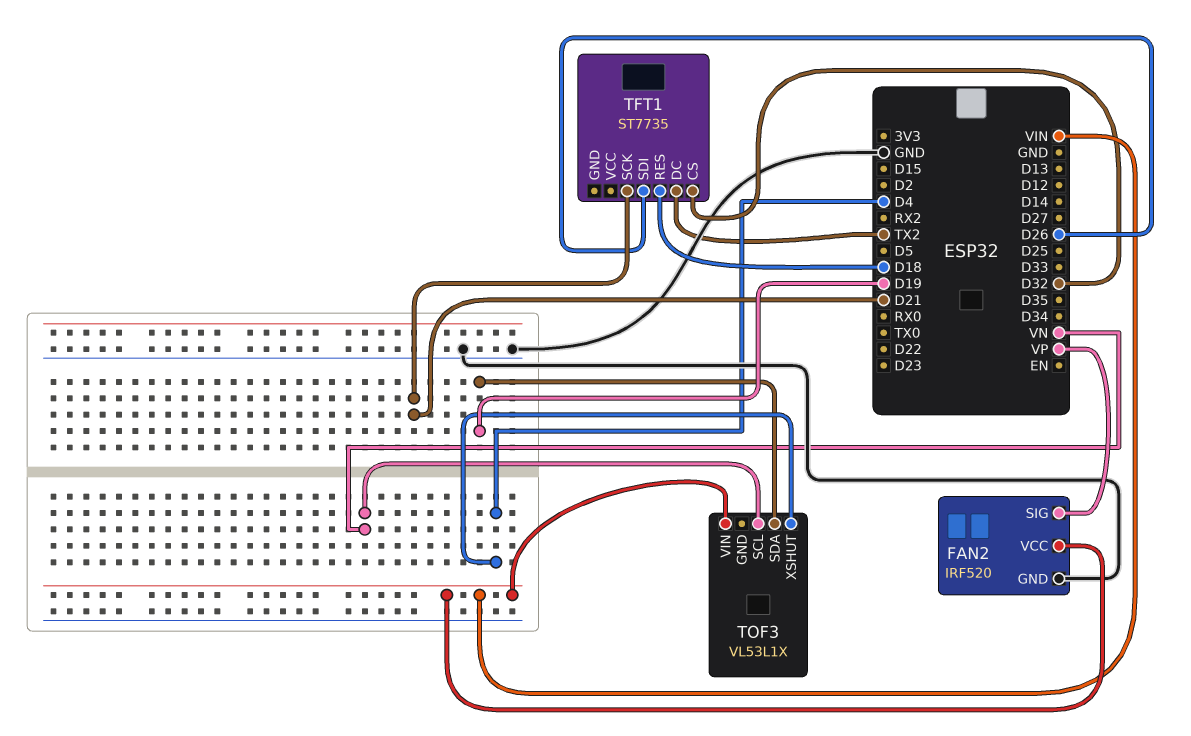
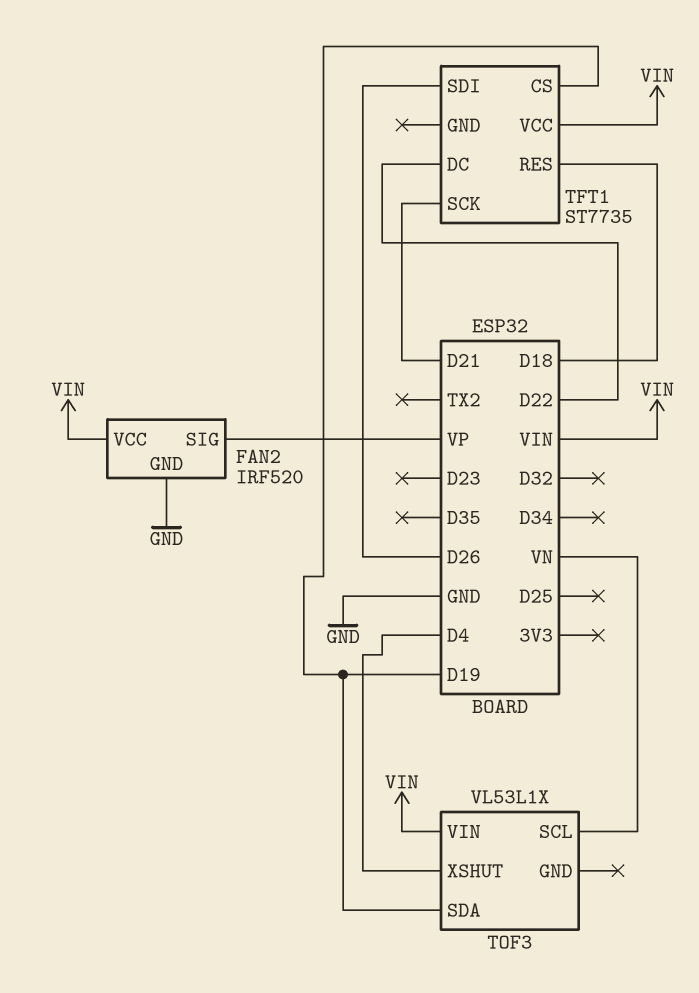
TFT1 pin CS: D32 -> D19
TFT1 pin DC: TX2 -> D22
TFT1 pin VCC: none -> VIN

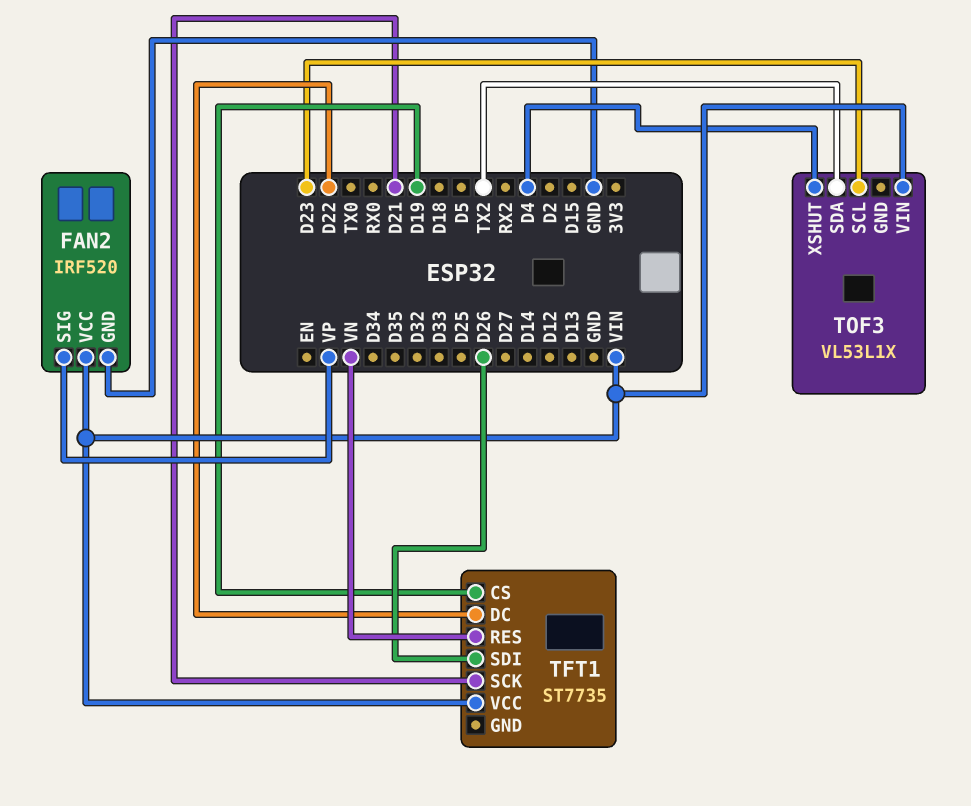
TFT1 pin RES: D18 -> VN
TOF3 pin SCL: VN -> D23
TOF3 pin SDA: D19 -> TX2

